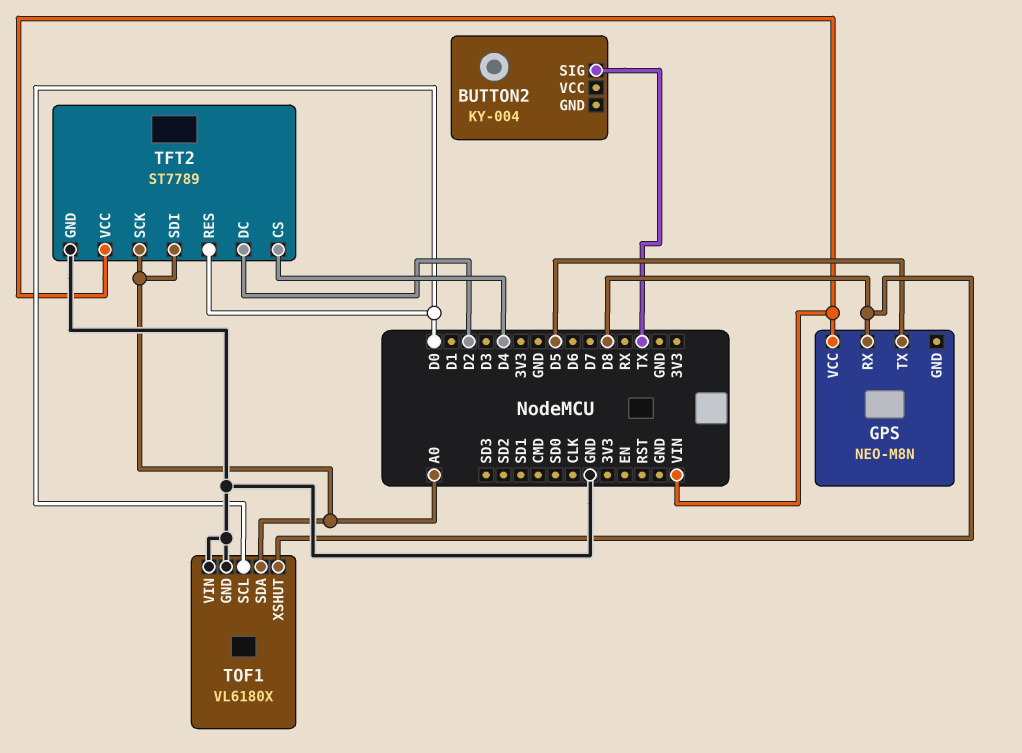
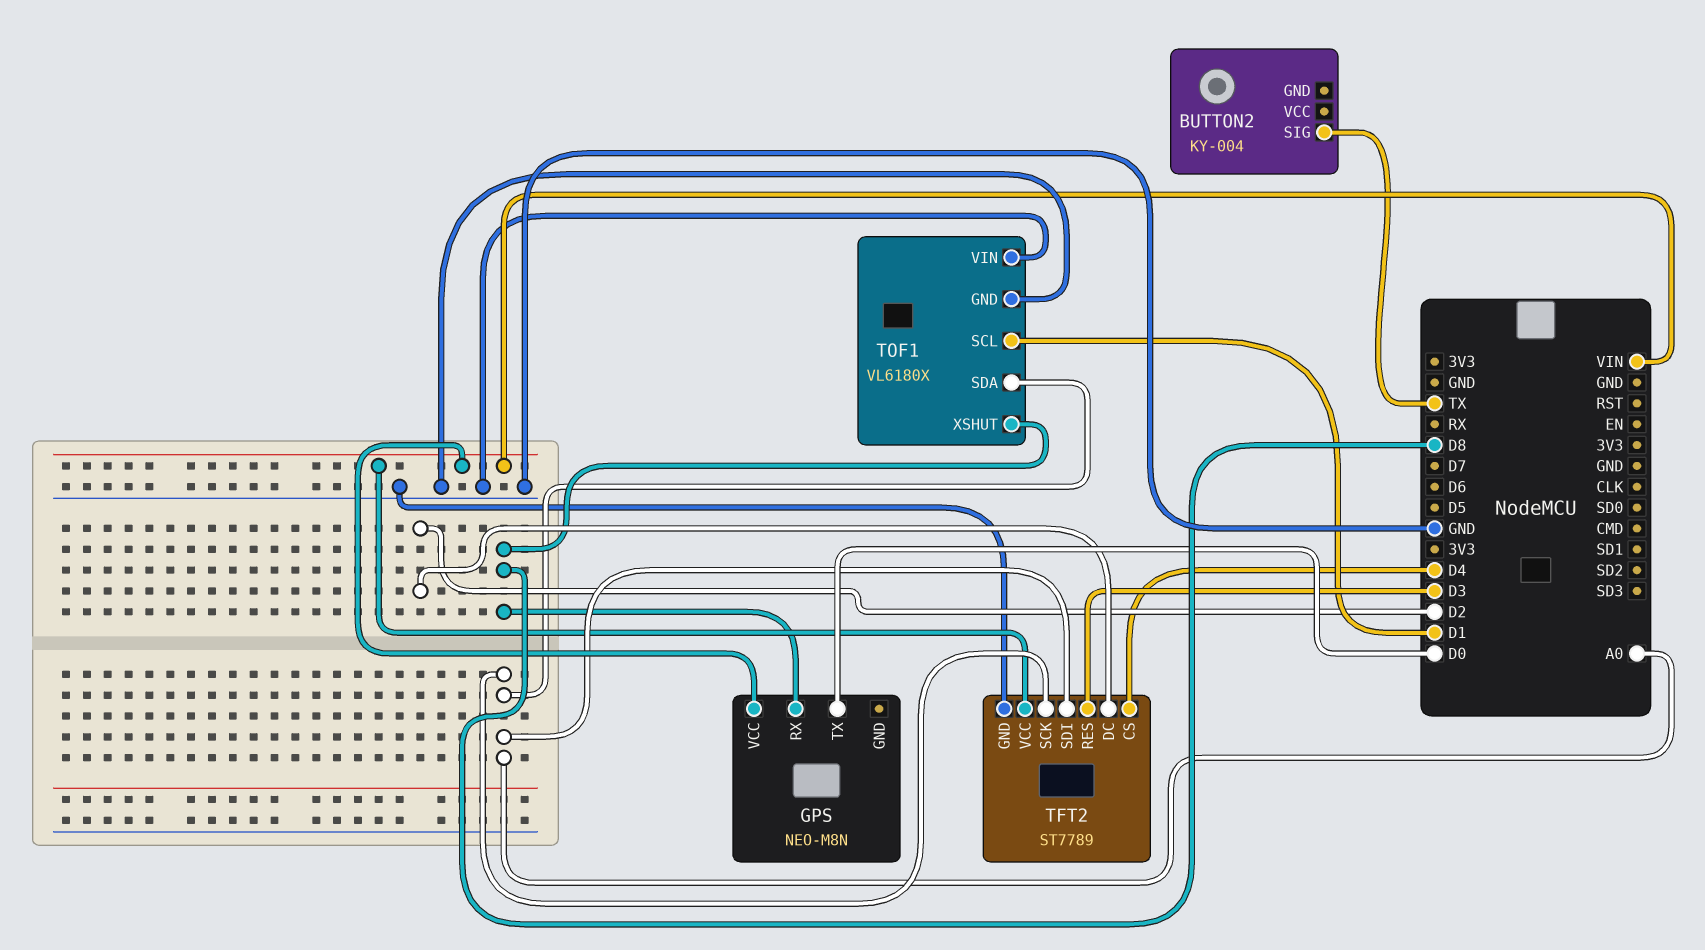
GPS pin TX: D5 -> D0
TFT2 pin RES: D0 -> D3
TOF1 pin SCL: D0 -> D1

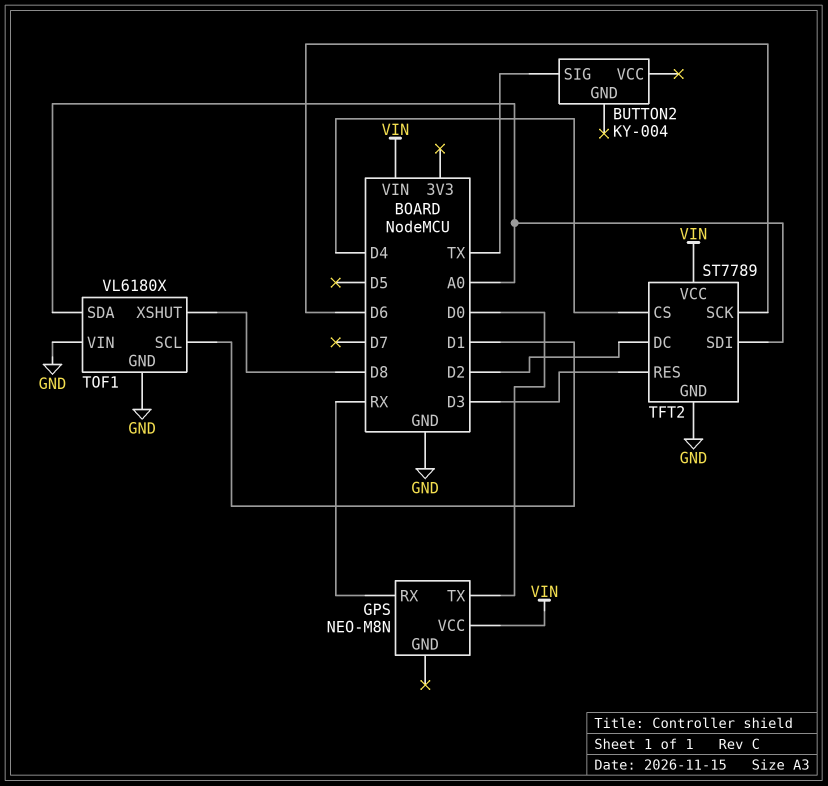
GPS pin RX: D8 -> RX
TFT2 pin SCK: A0 -> D6

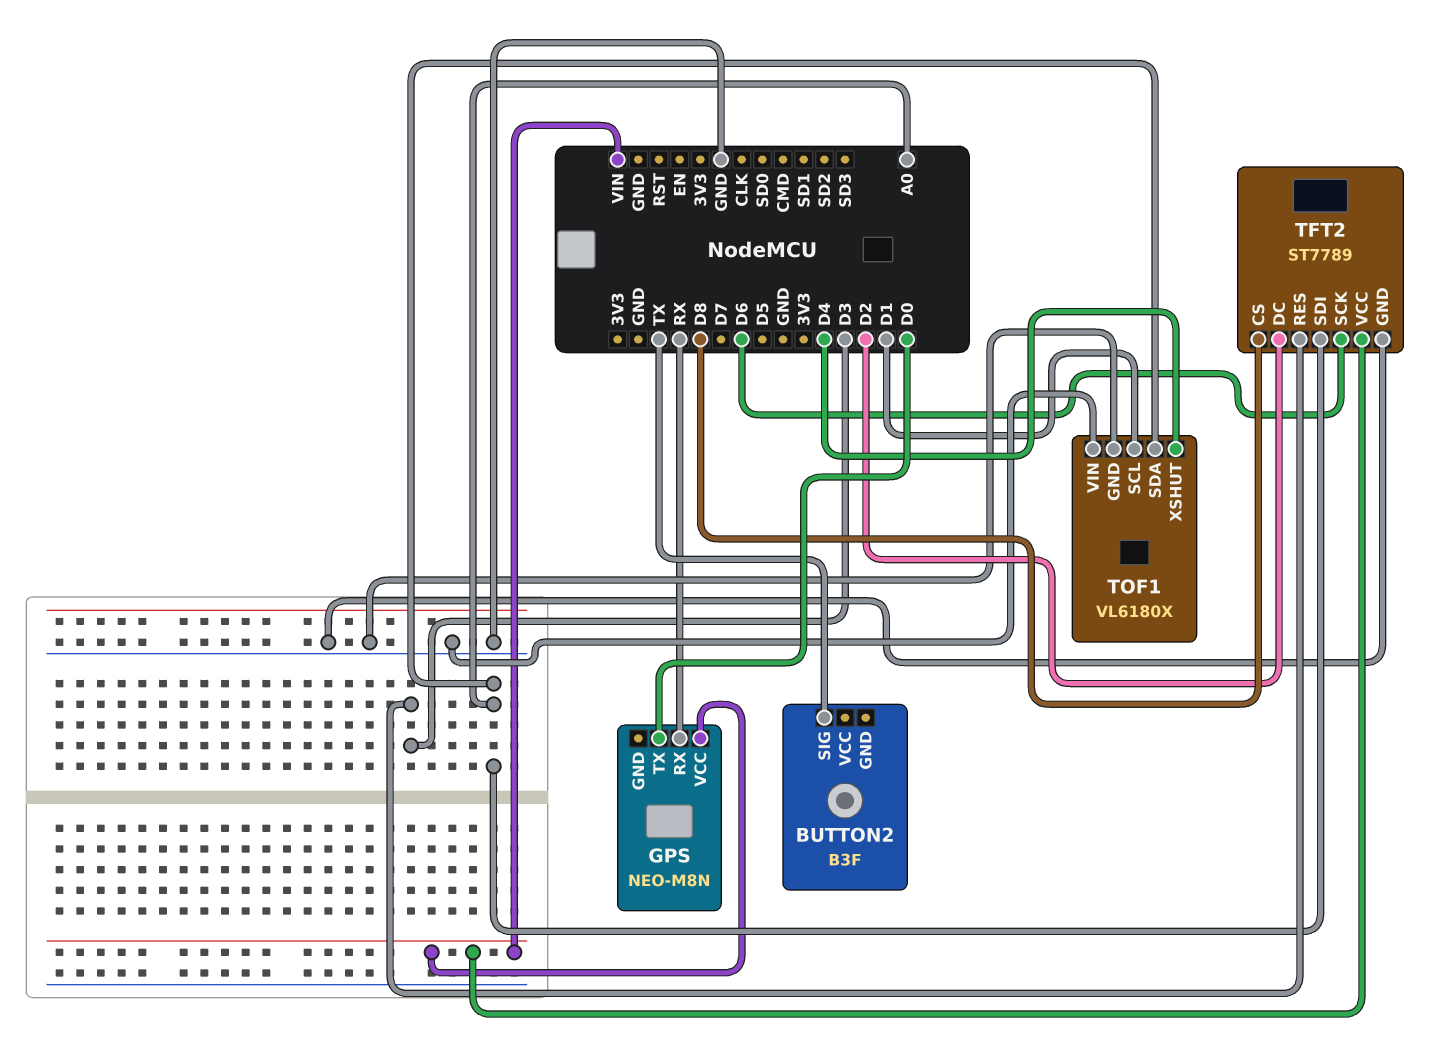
BUTTON2: KY-004 -> B3F
TFT2 pin CS: D4 -> D8
TOF1 pin XSHUT: D8 -> D4

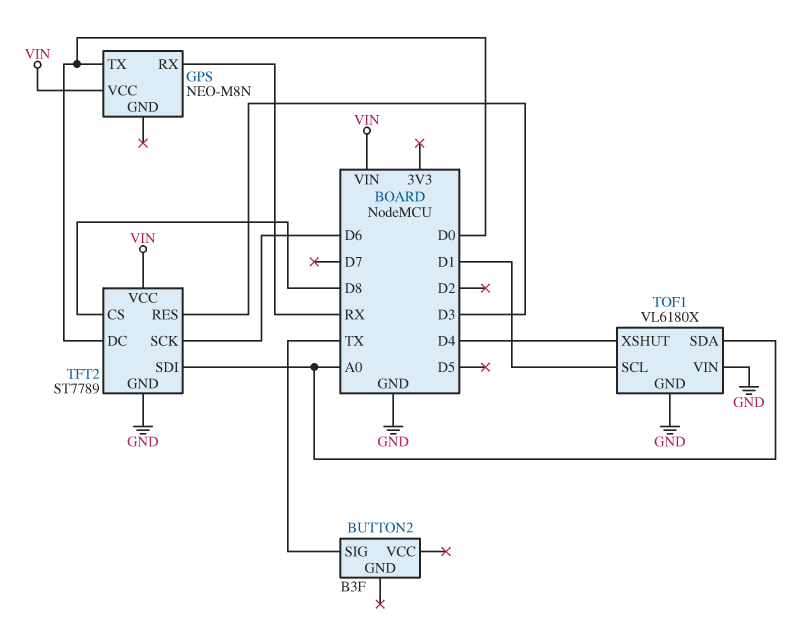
TFT2 pin DC: D2 -> D0

